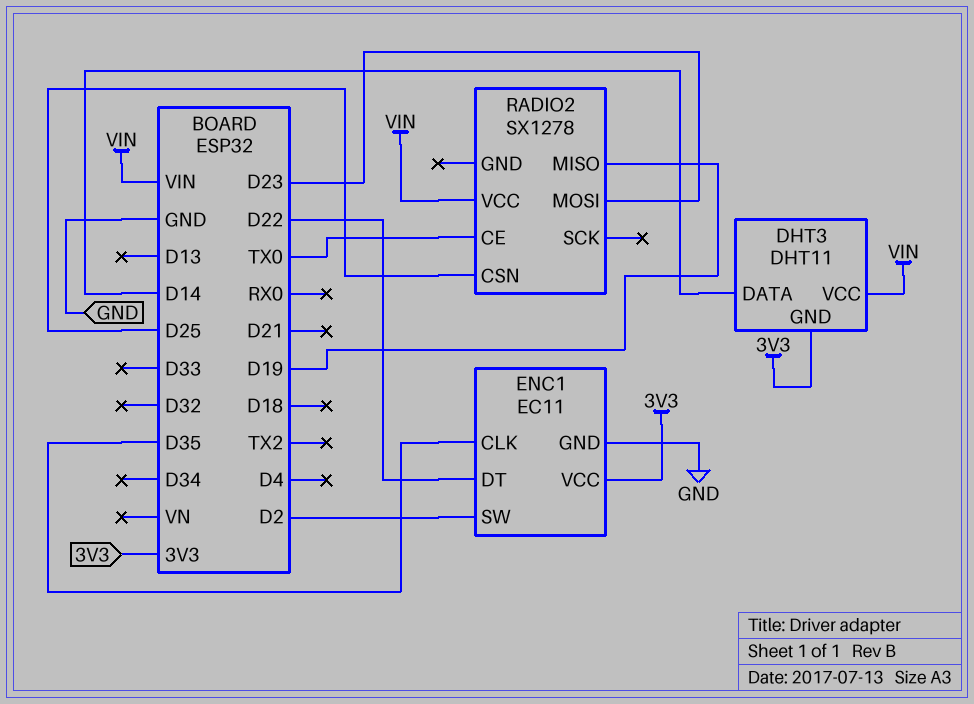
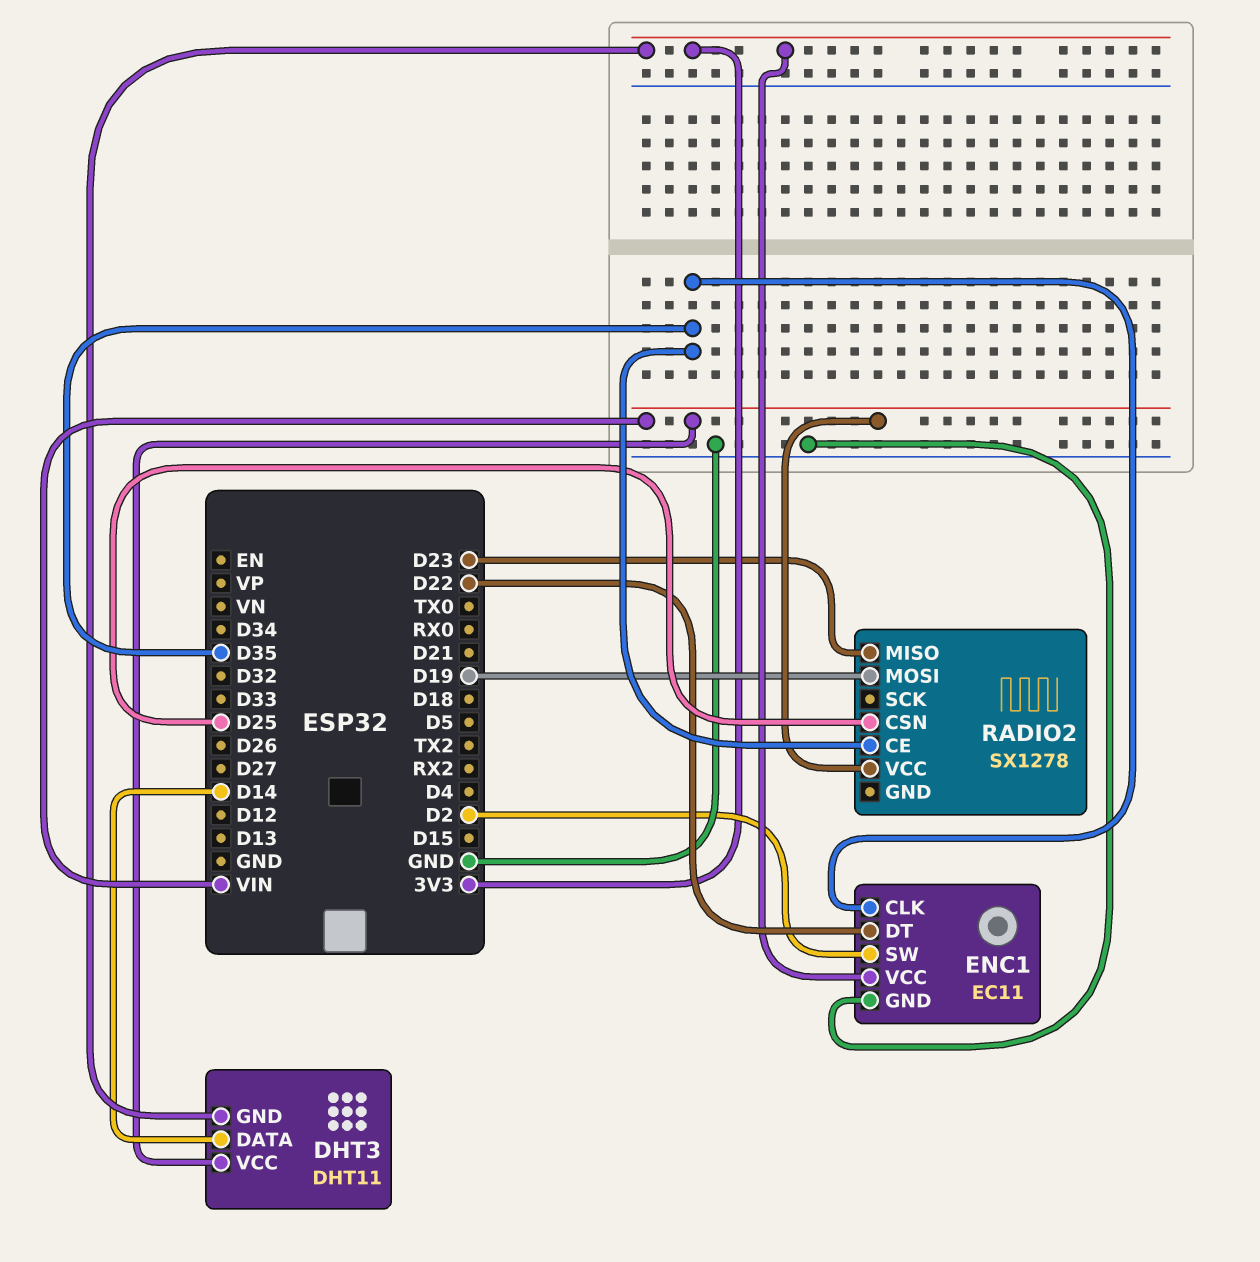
RADIO2 pin CE: TX0 -> D35
RADIO2 pin MISO: D19 -> D23
RADIO2 pin MOSI: D23 -> D19

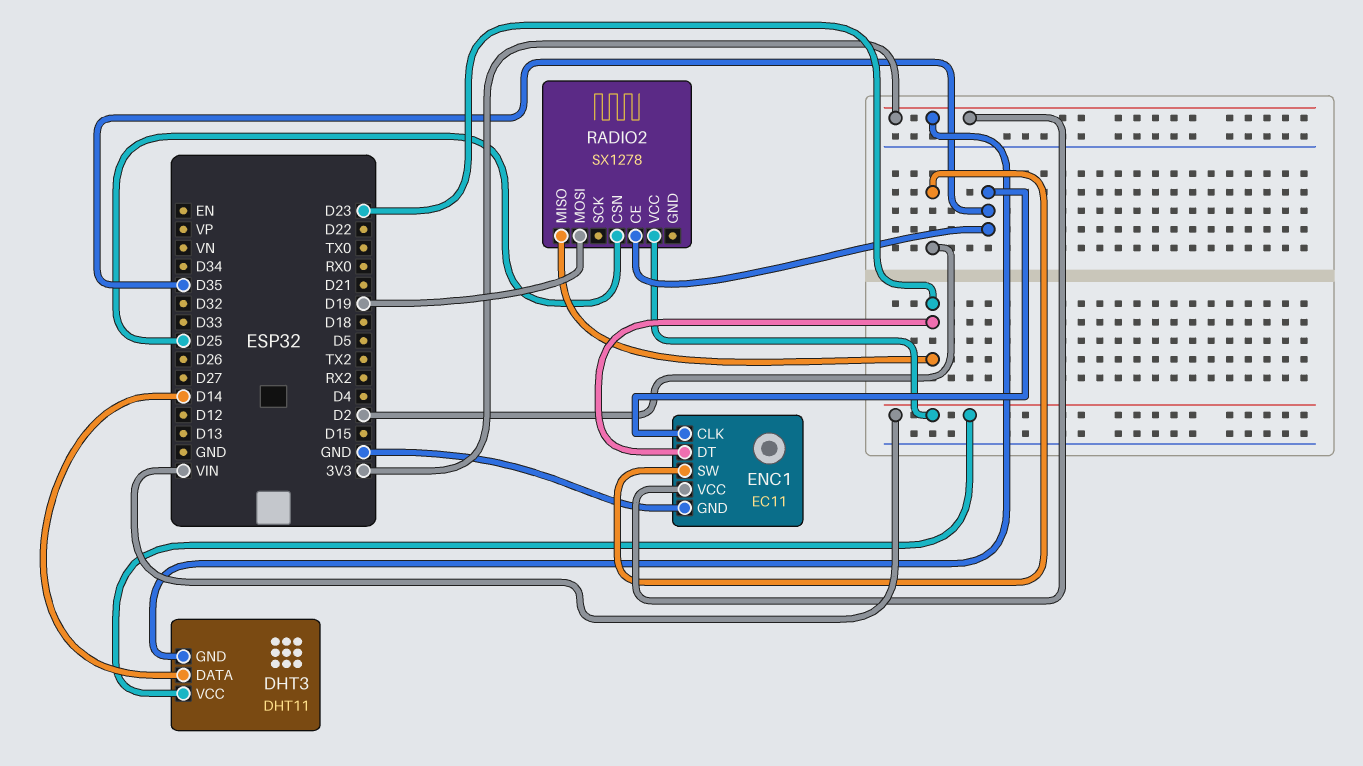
ENC1 pin DT: D22 -> D23

